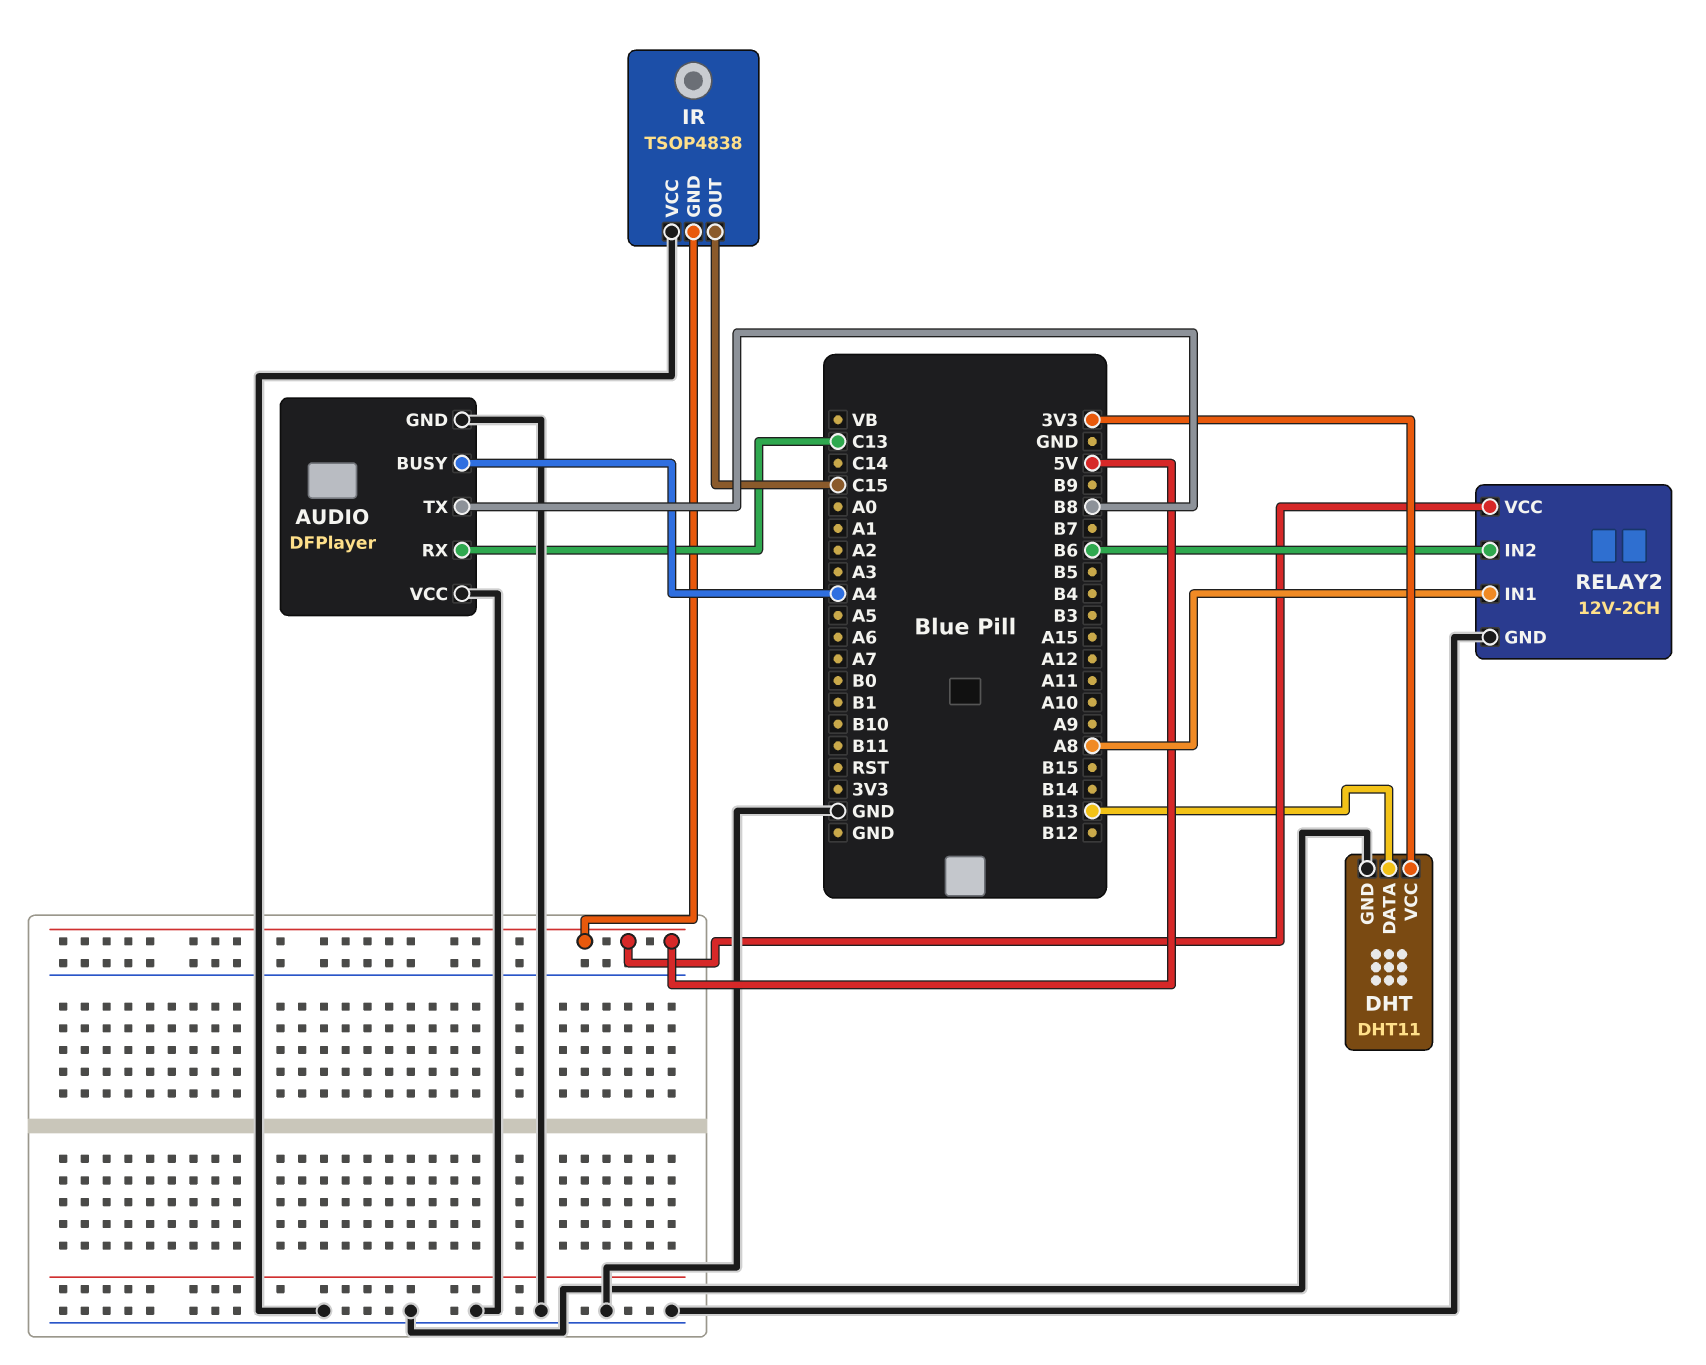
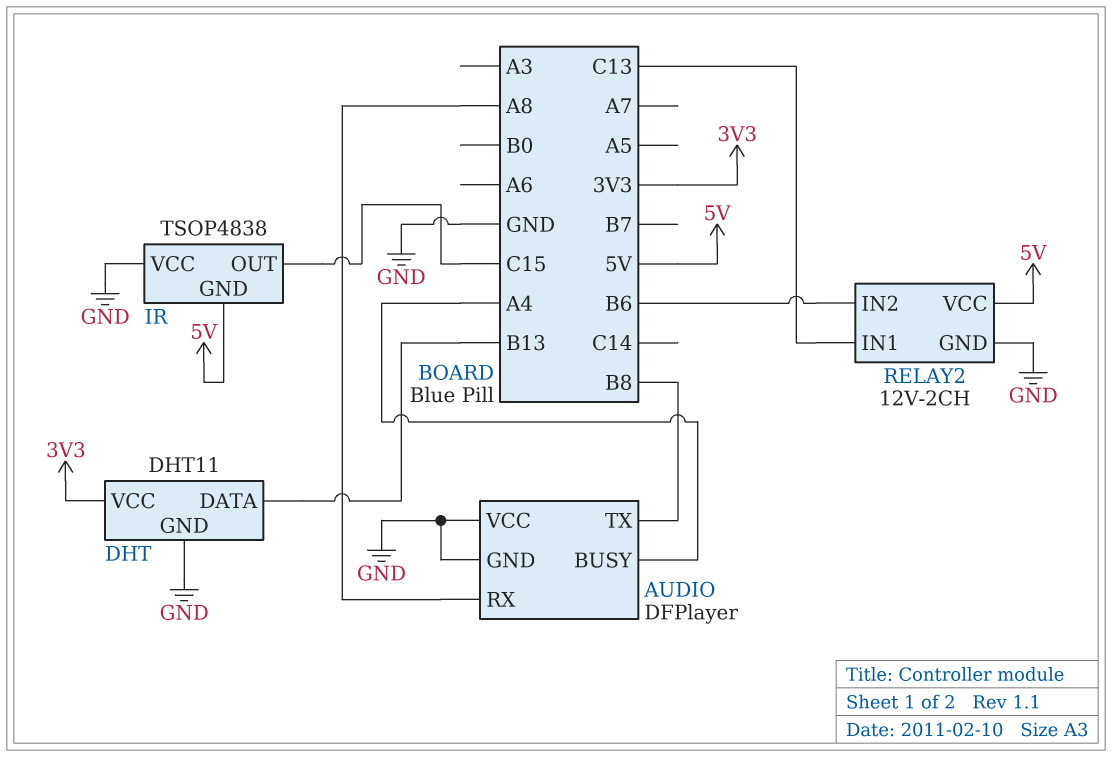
AUDIO pin RX: C13 -> A8
RELAY2 pin IN1: A8 -> C13

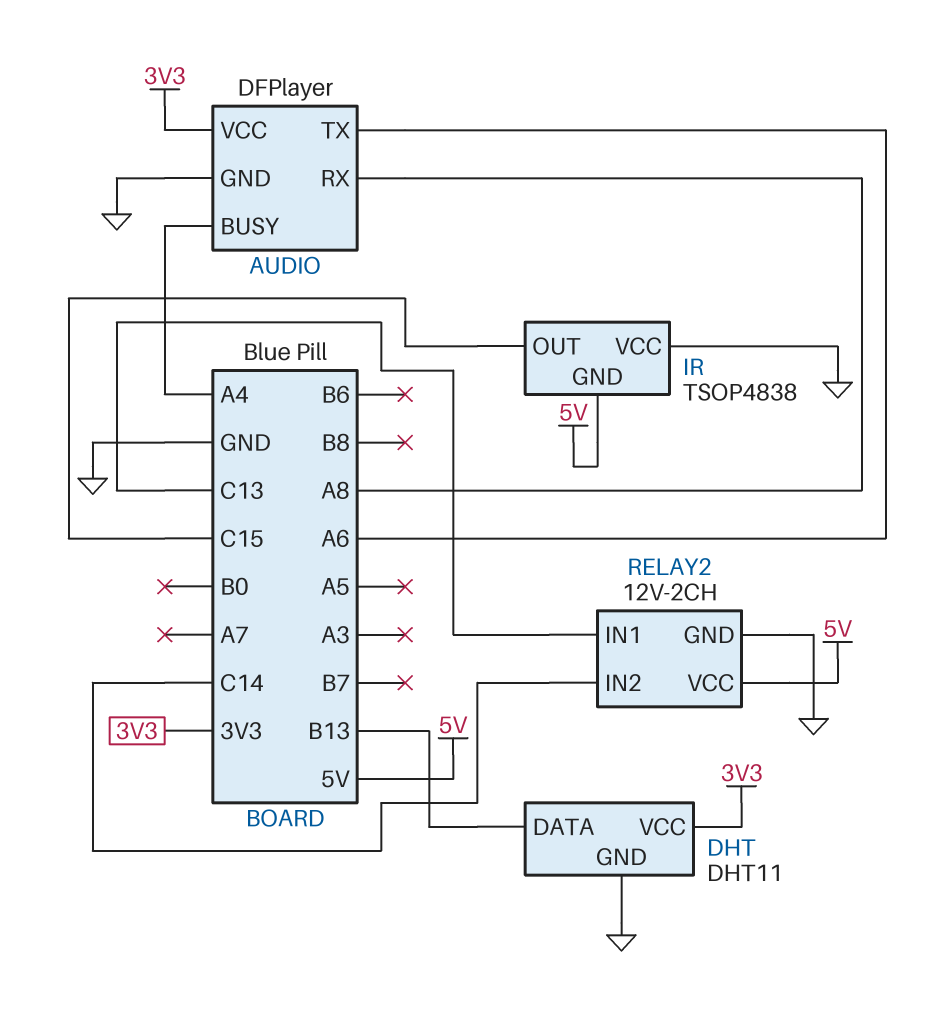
AUDIO pin TX: B8 -> A6
AUDIO pin VCC: GND -> 3V3
RELAY2 pin IN2: B6 -> C14

